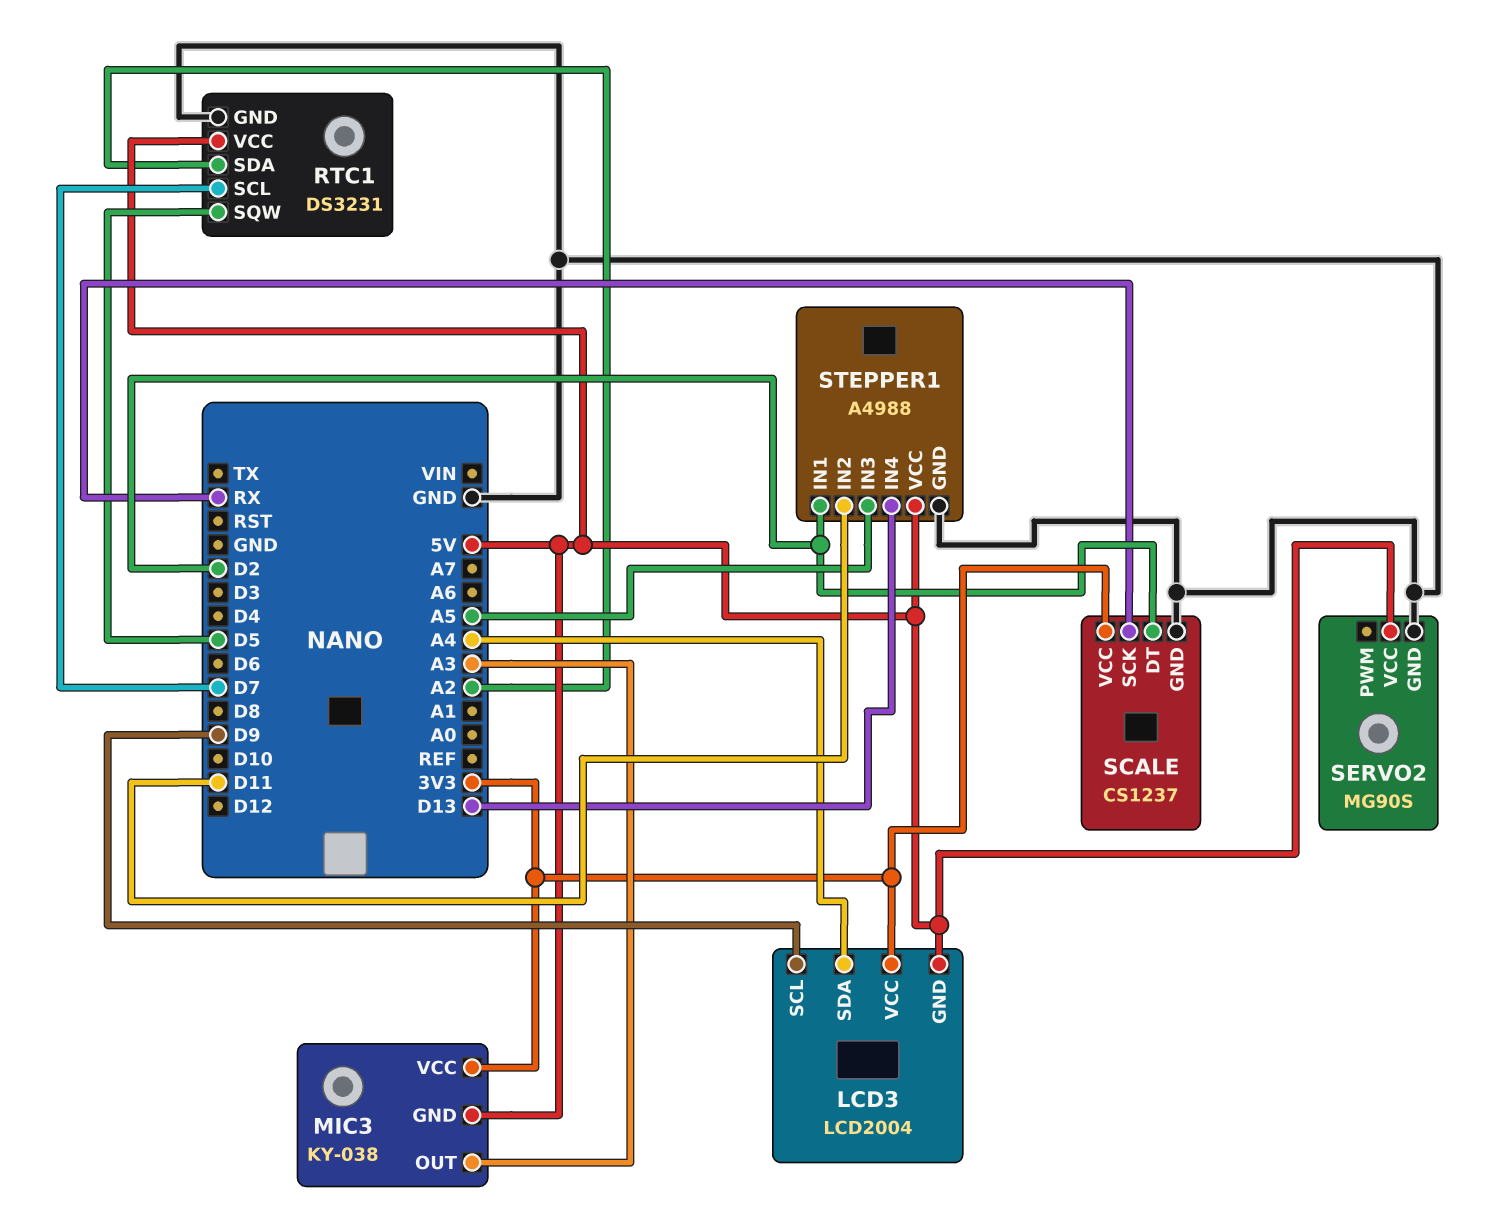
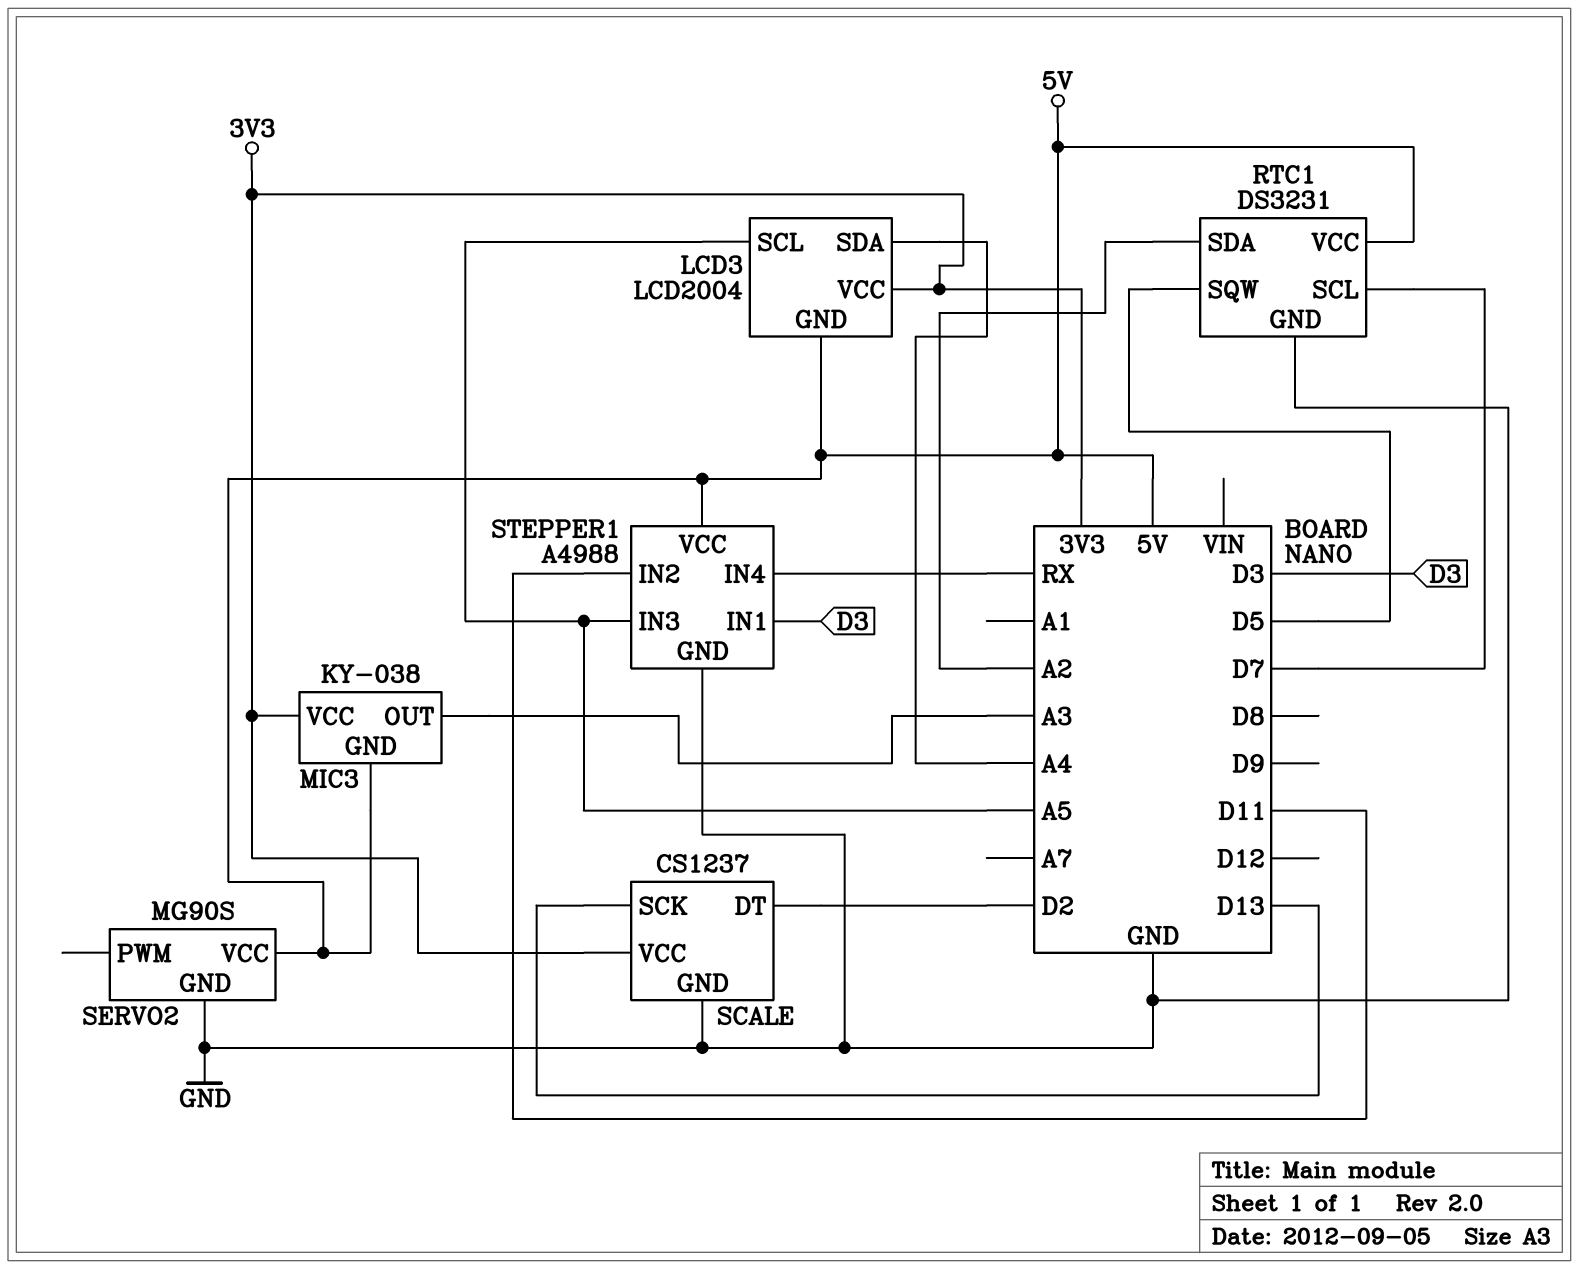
LCD3 pin SCL: D9 -> A5
SCALE pin SCK: RX -> D13
STEPPER1 pin IN1: D2 -> D3
STEPPER1 pin IN4: D13 -> RX

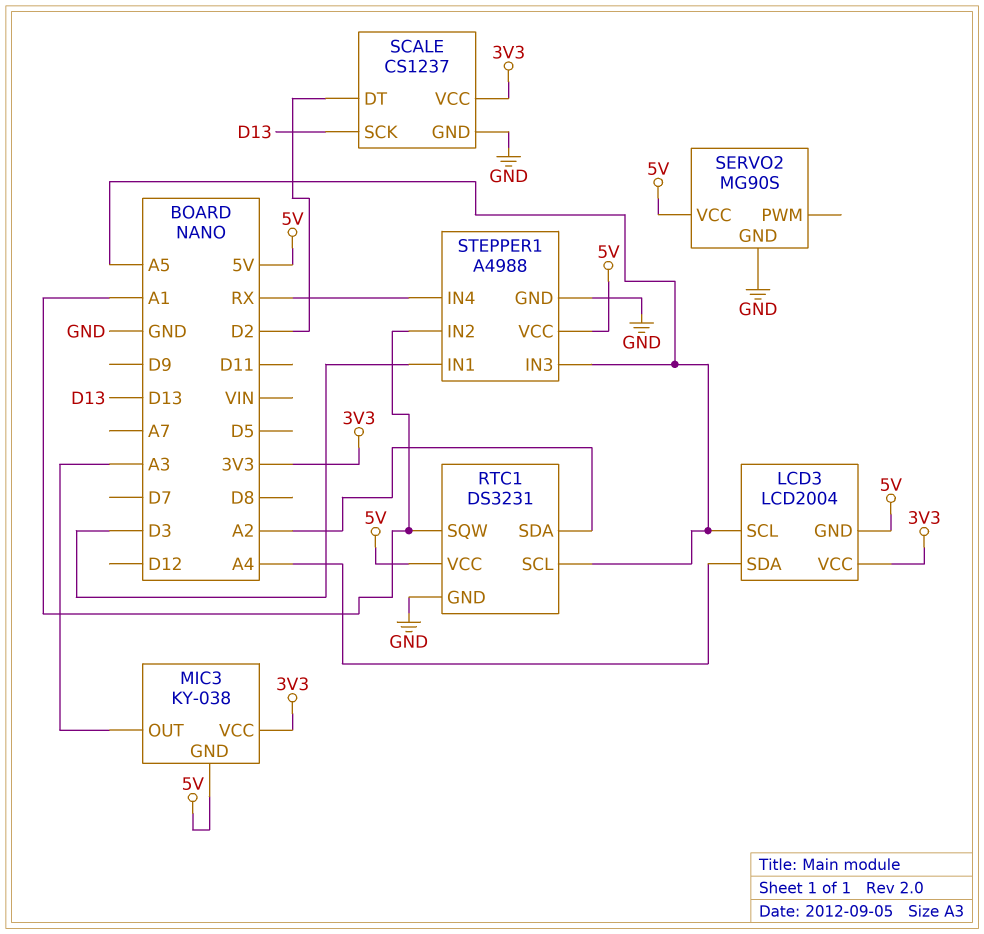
RTC1 pin SCL: D7 -> A5
RTC1 pin SQW: D5 -> A1
STEPPER1 pin IN2: D11 -> A1

